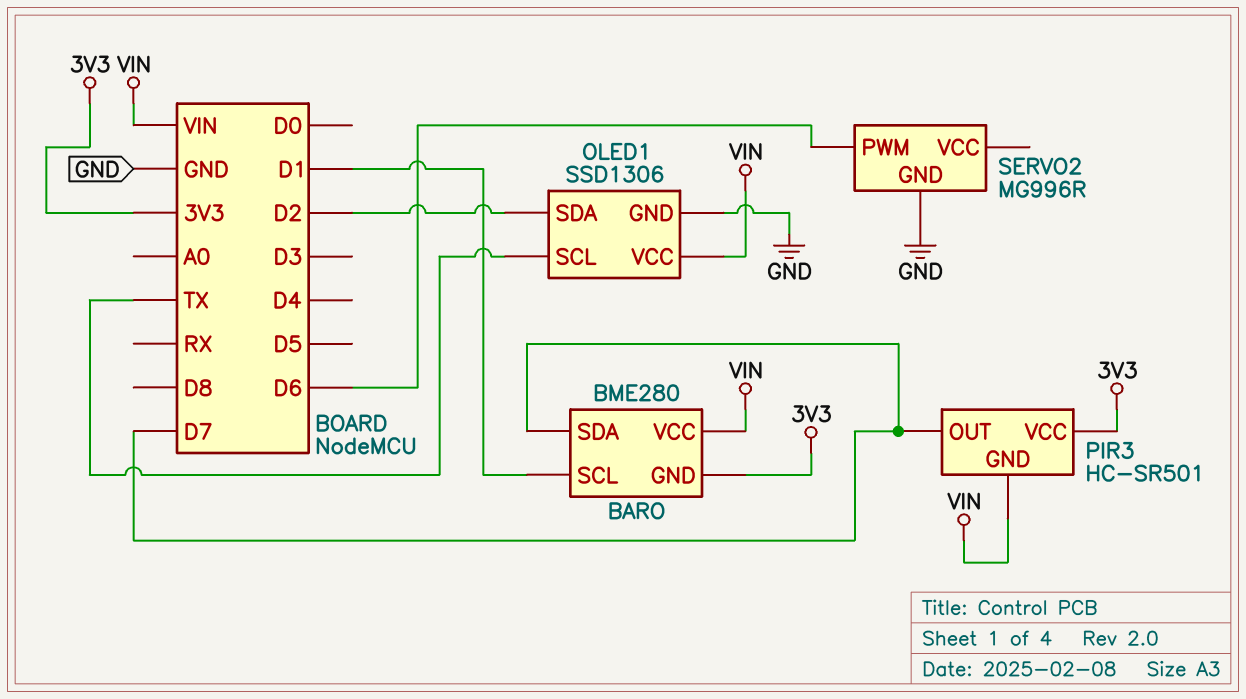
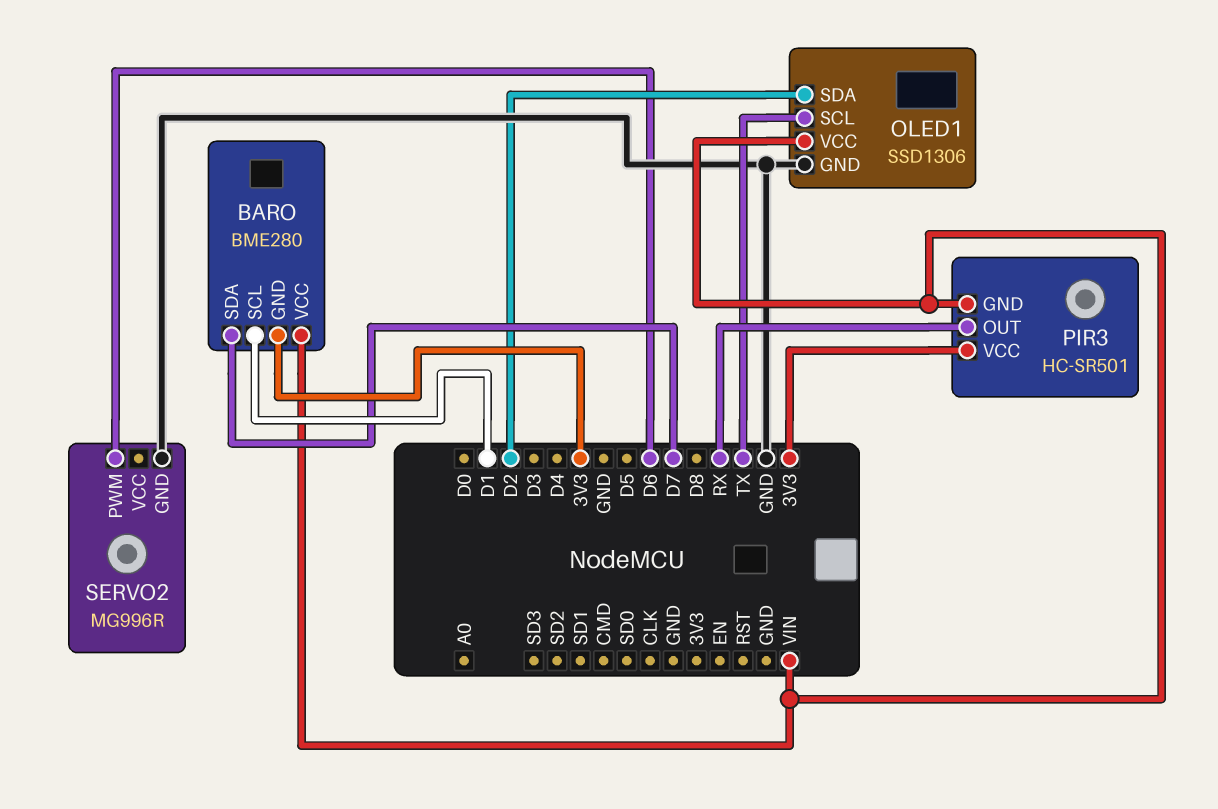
PIR3 pin OUT: D7 -> RX

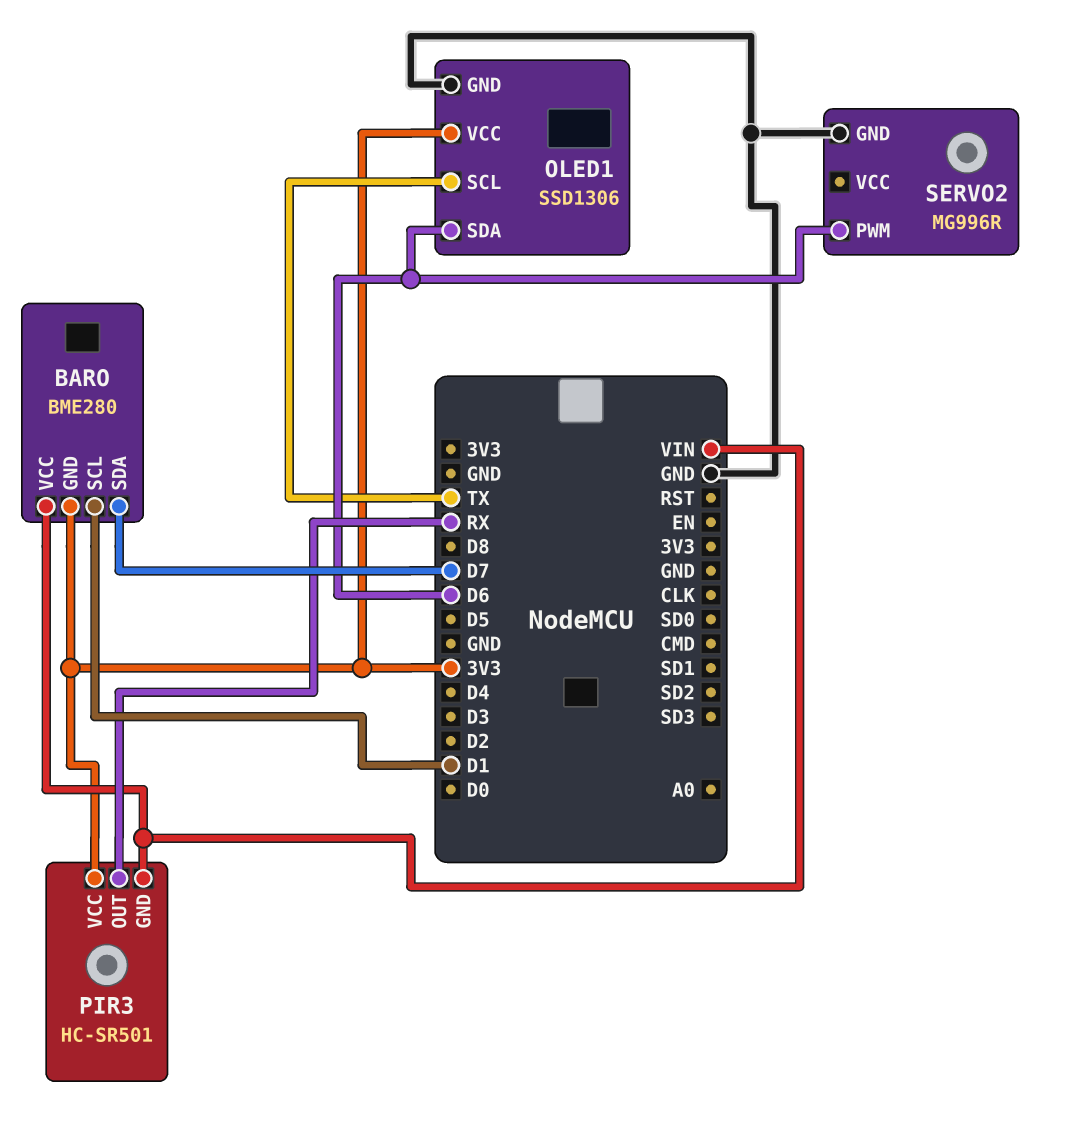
OLED1 pin SDA: D2 -> D6
OLED1 pin VCC: VIN -> 3V3

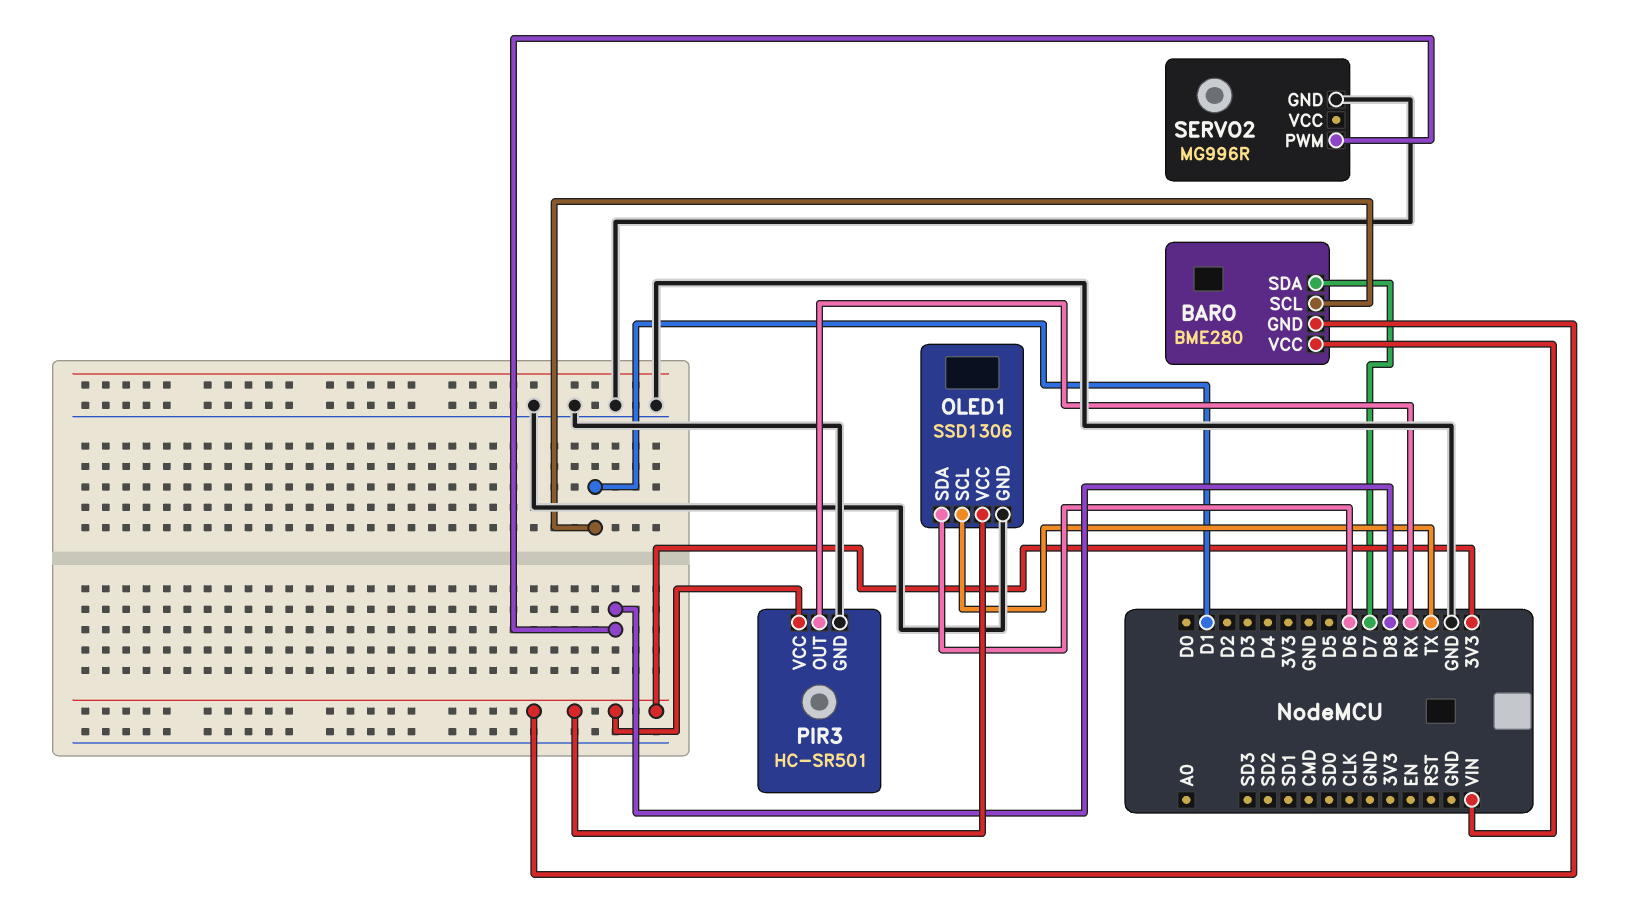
PIR3 pin GND: VIN -> GND
SERVO2 pin PWM: D6 -> D8

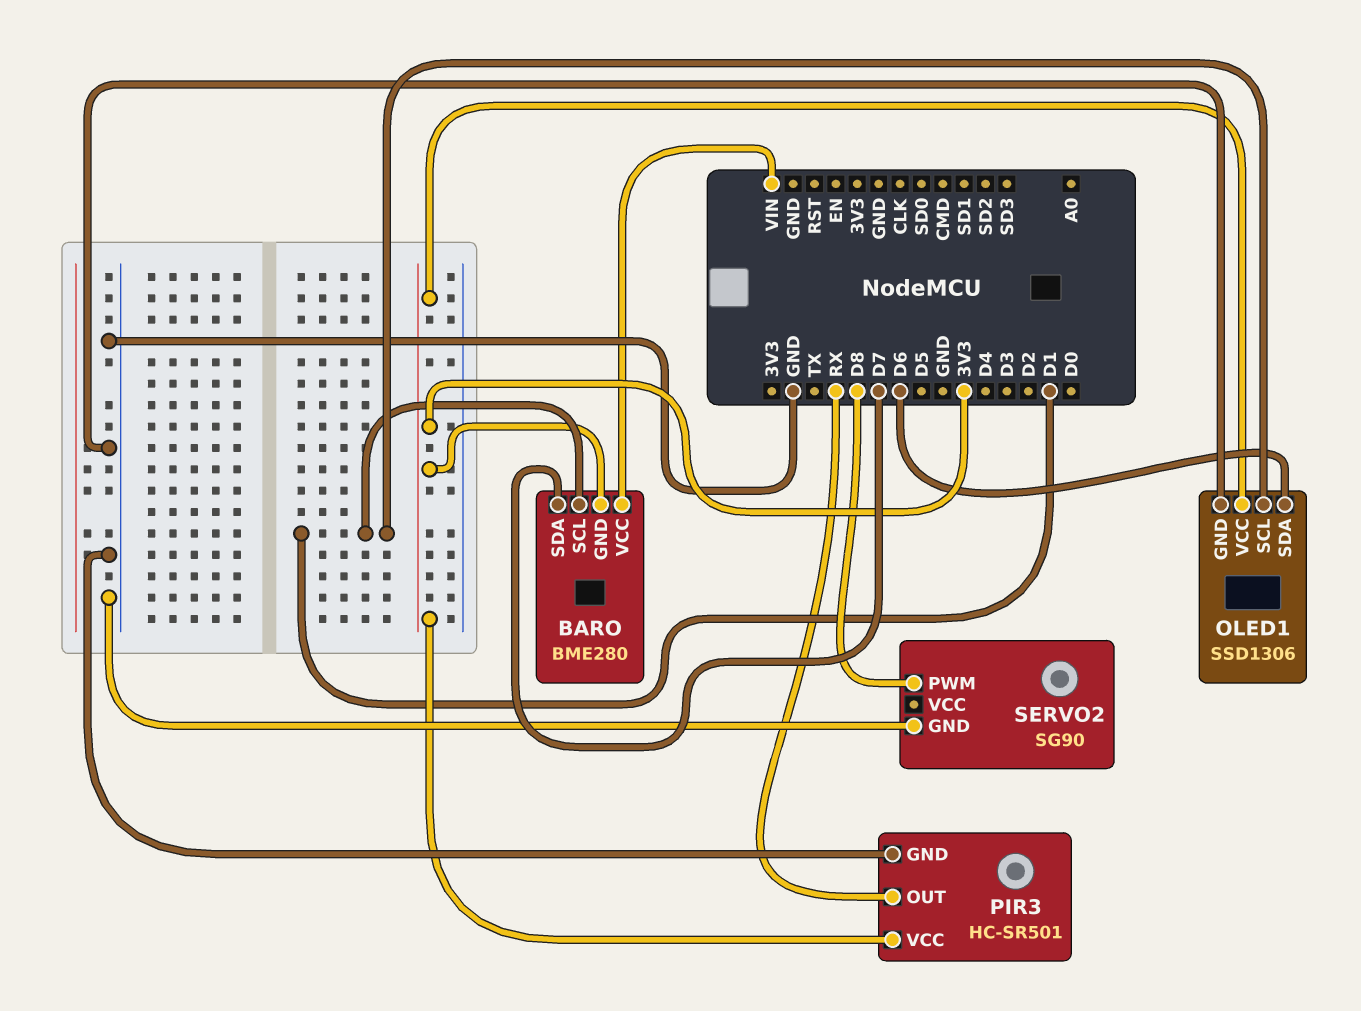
OLED1 pin SCL: TX -> D1
SERVO2: MG996R -> SG90

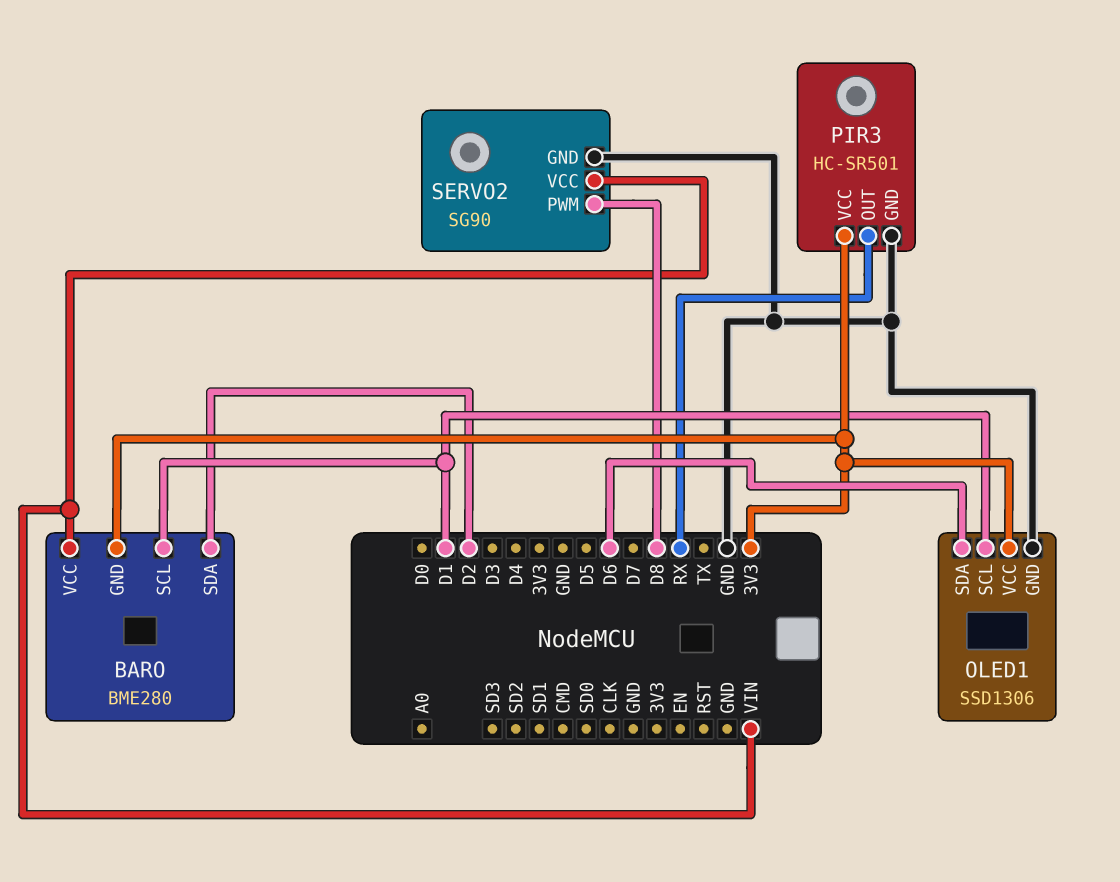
BARO pin SDA: D7 -> D2
SERVO2 pin VCC: none -> VIN

